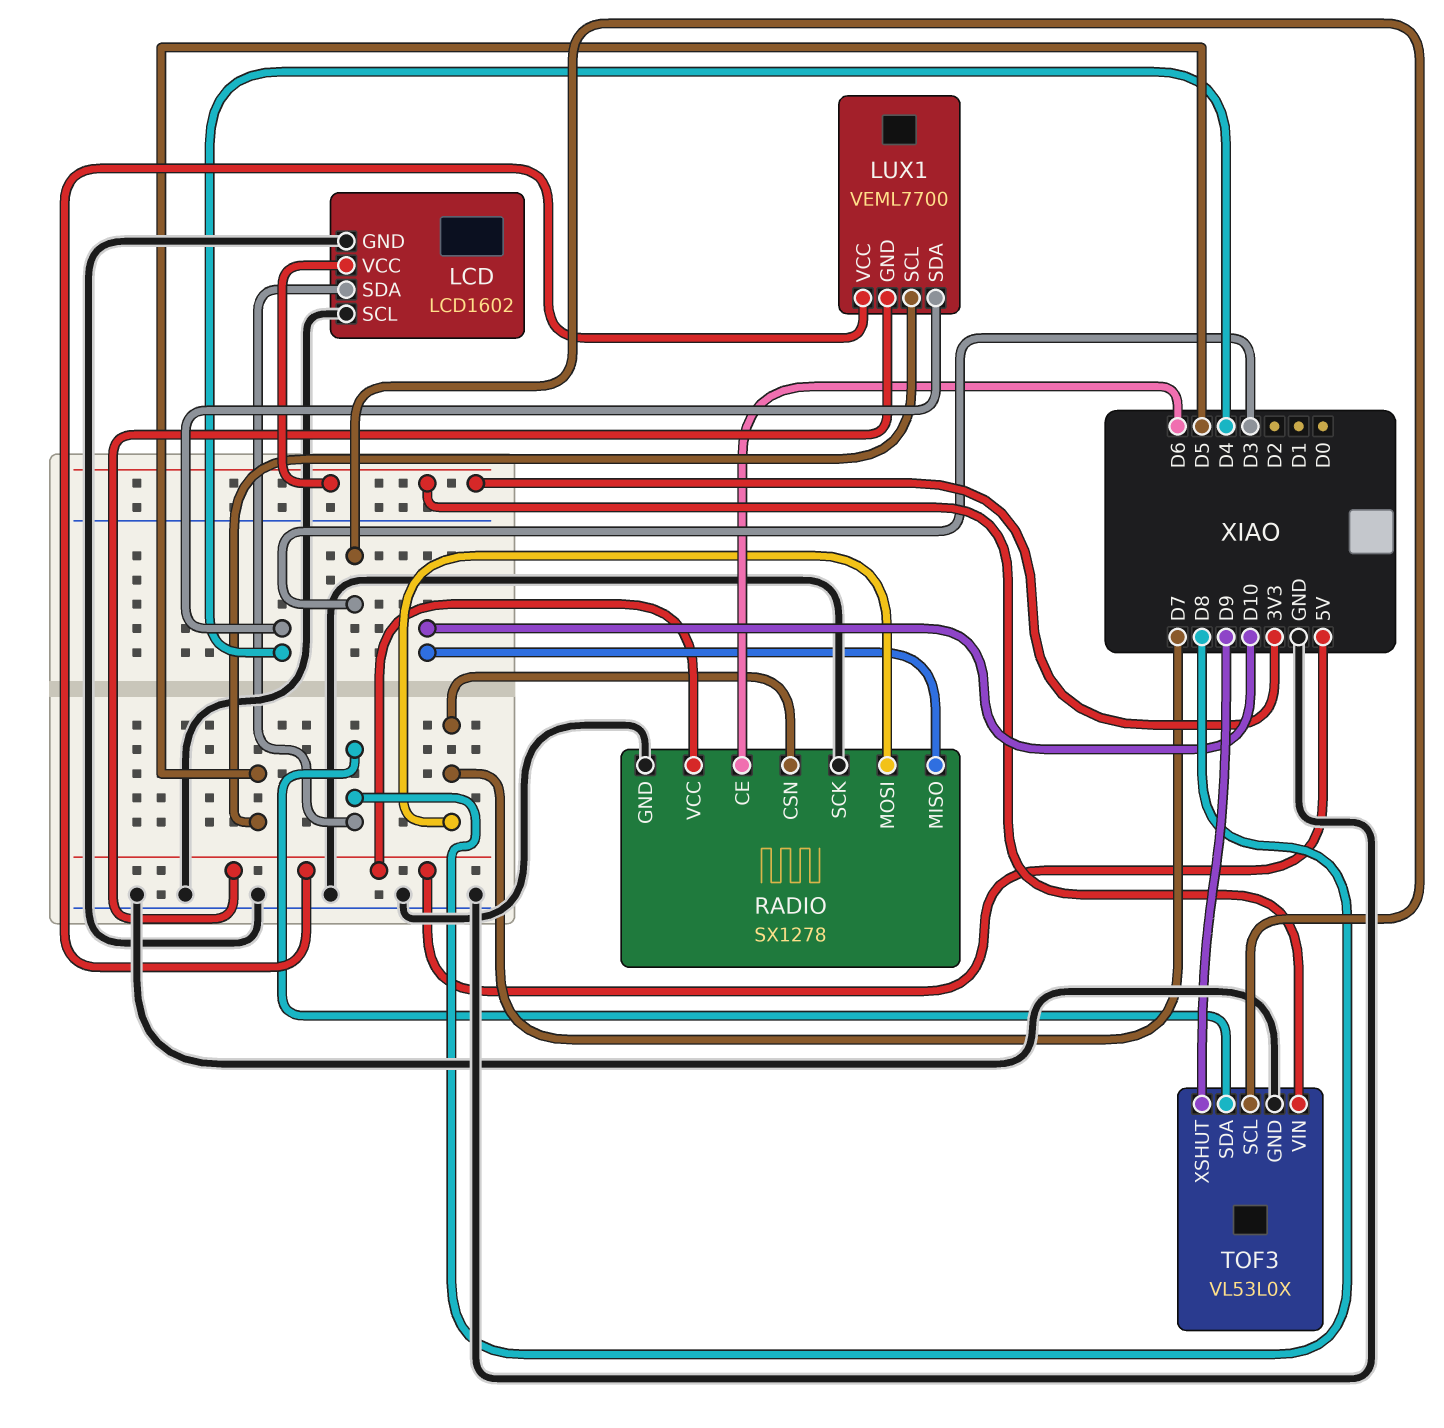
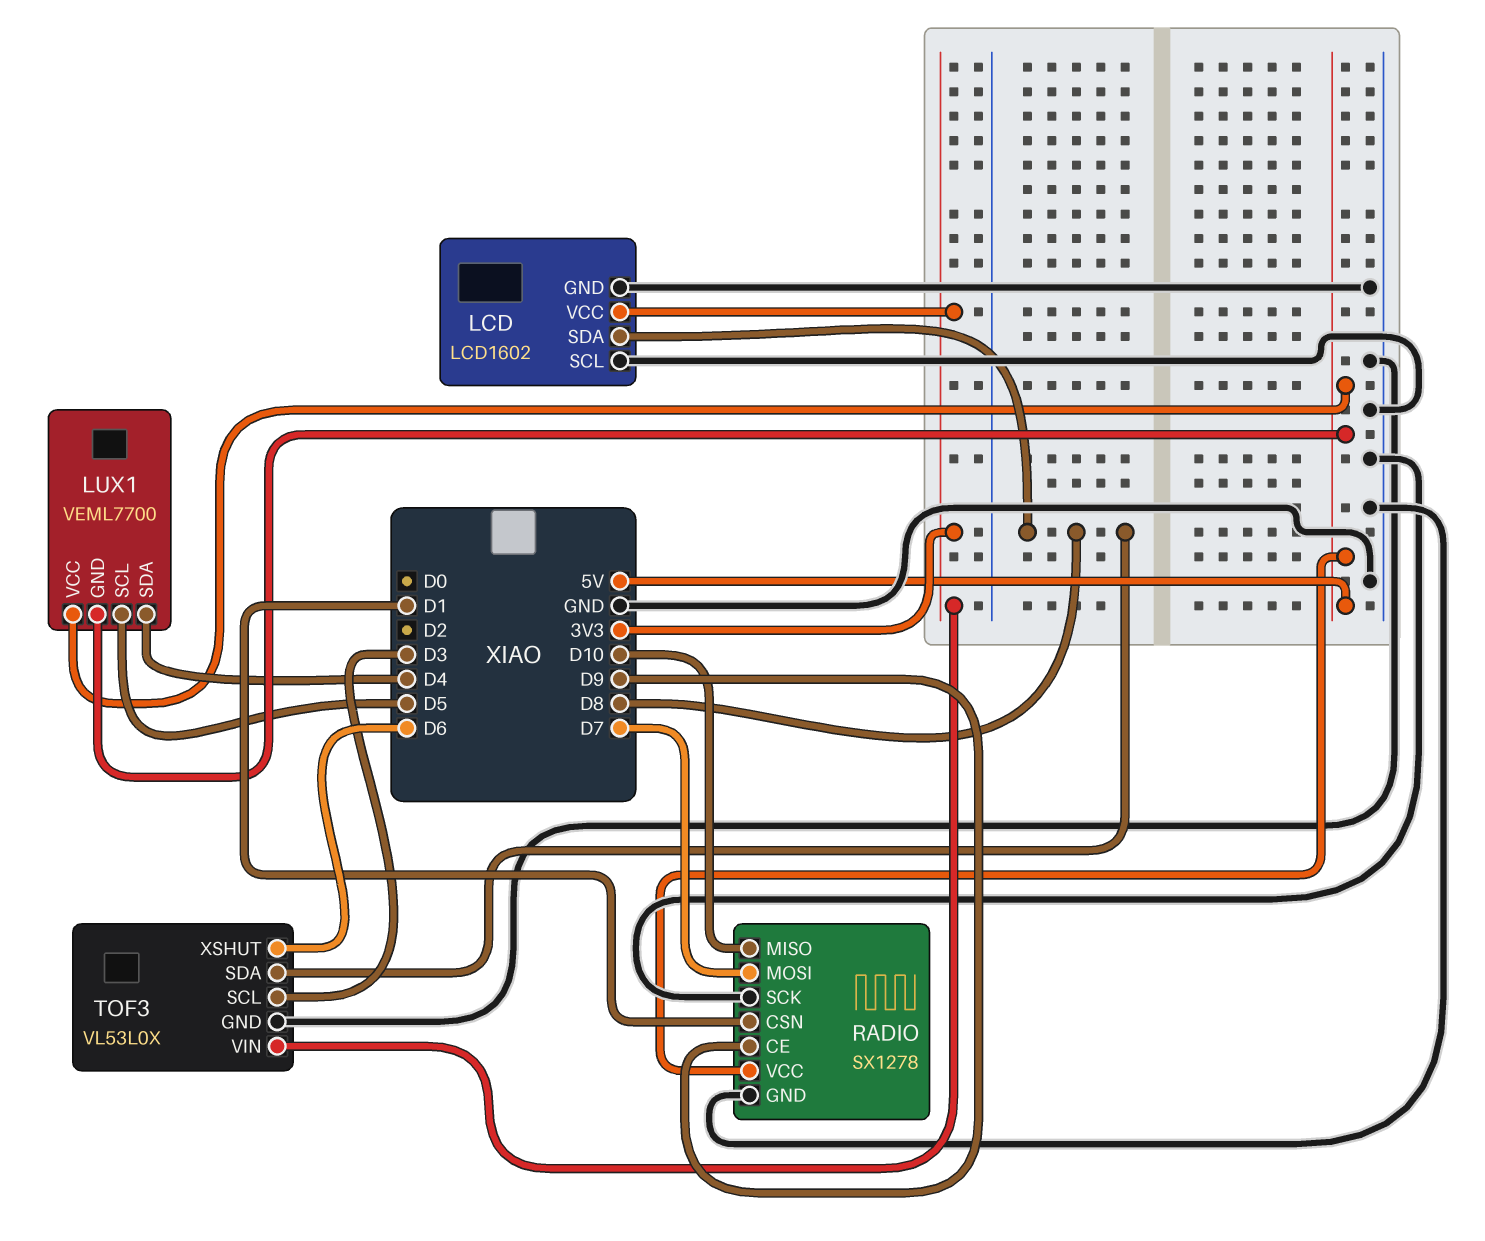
RADIO pin CE: D6 -> D9
RADIO pin CSN: D7 -> D1
TOF3 pin XSHUT: D9 -> D6

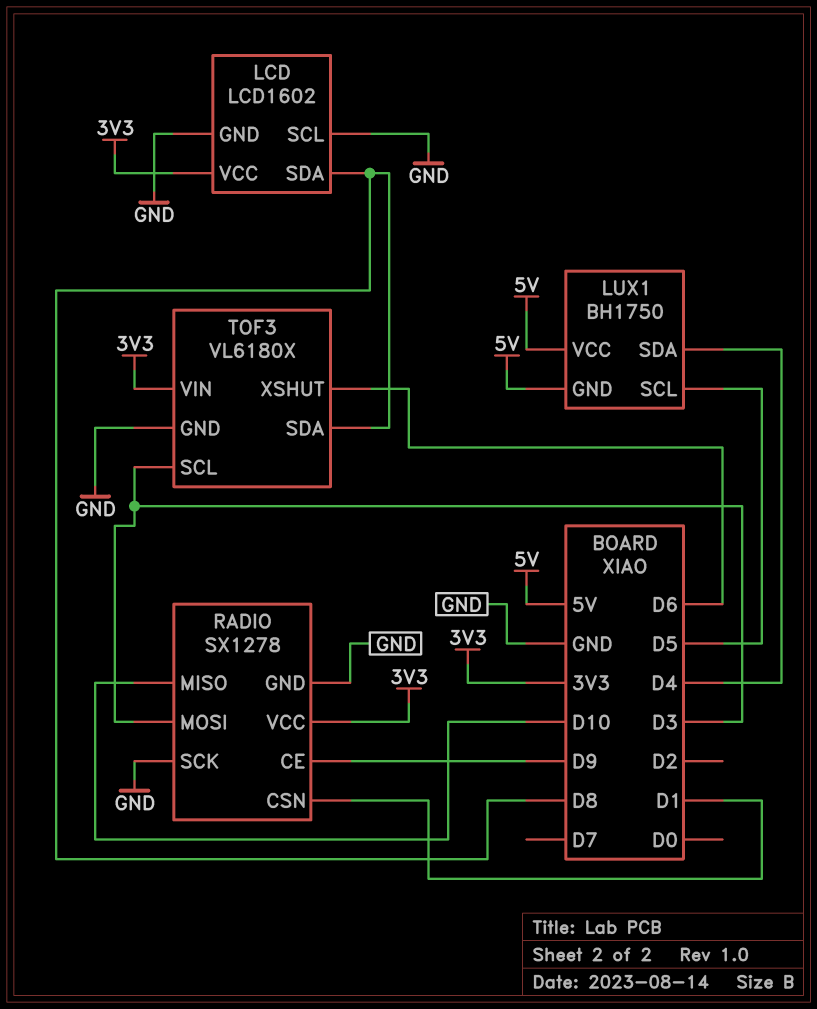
LUX1: VEML7700 -> BH1750
RADIO pin MOSI: D7 -> D3
RADIO pin VCC: 5V -> 3V3
TOF3: VL53L0X -> VL6180X

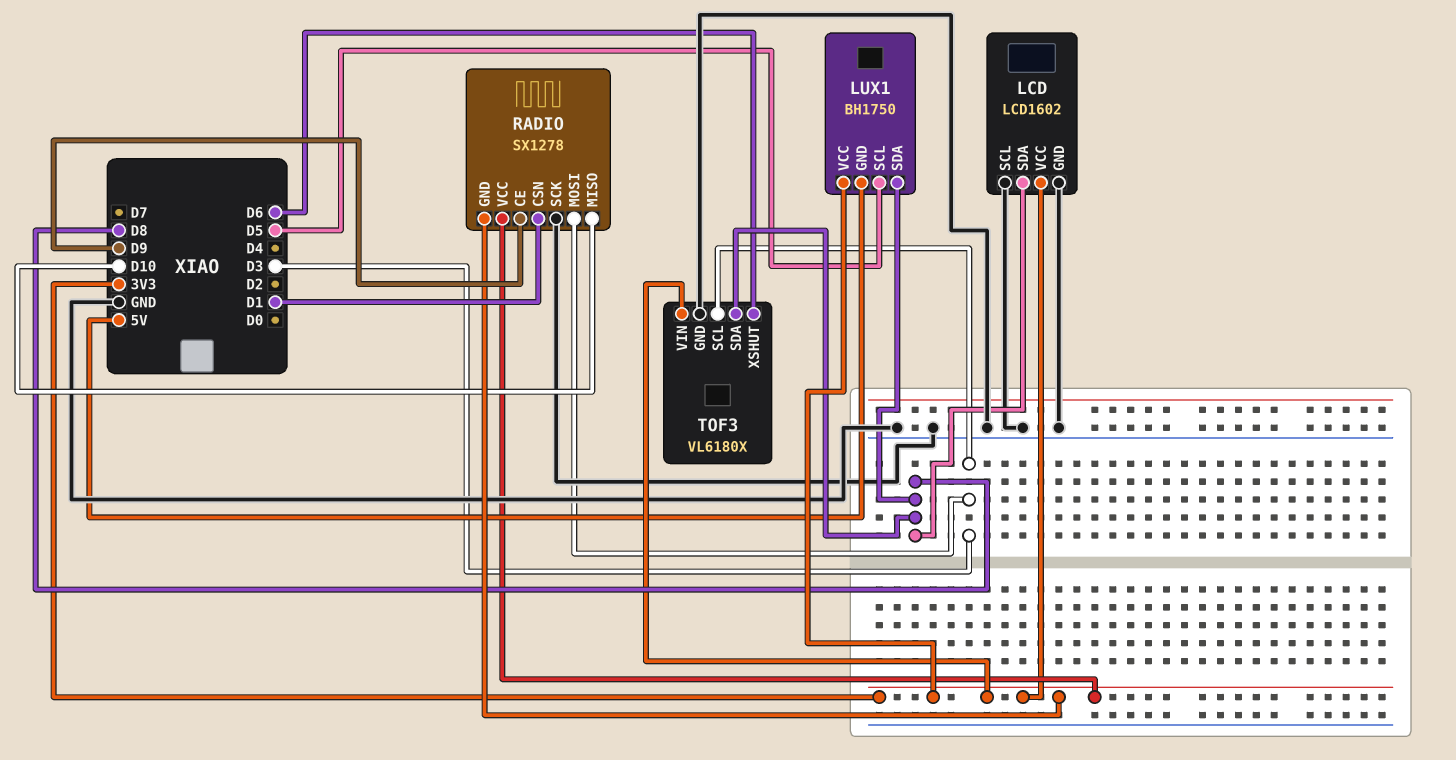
LUX1 pin SDA: D4 -> D8
LUX1 pin VCC: 5V -> 3V3
RADIO pin GND: GND -> 3V3

